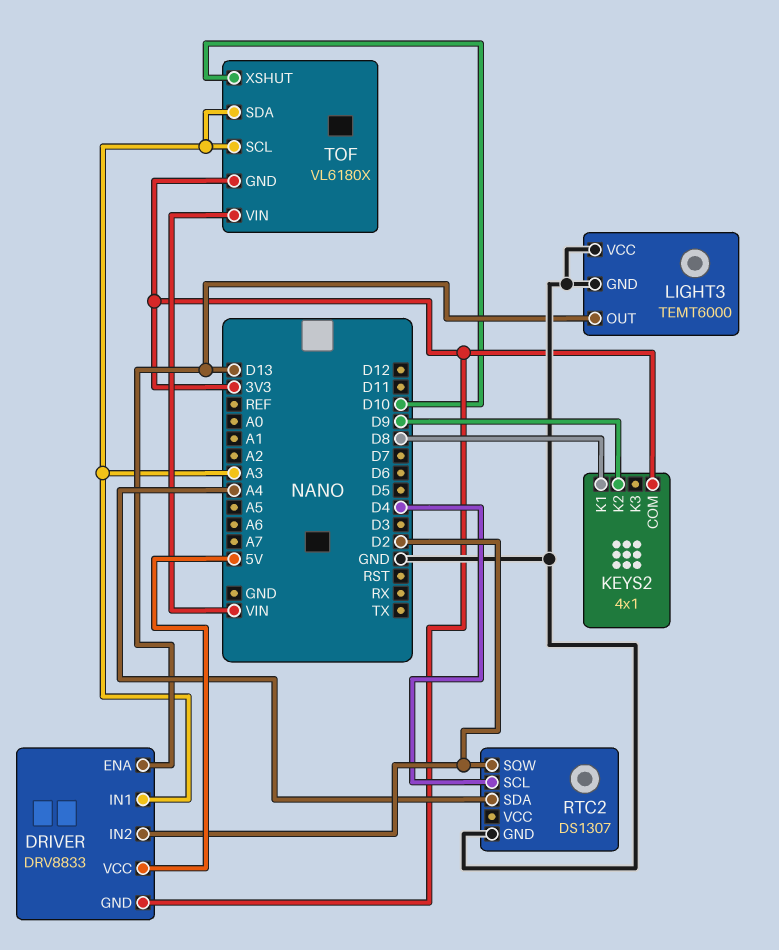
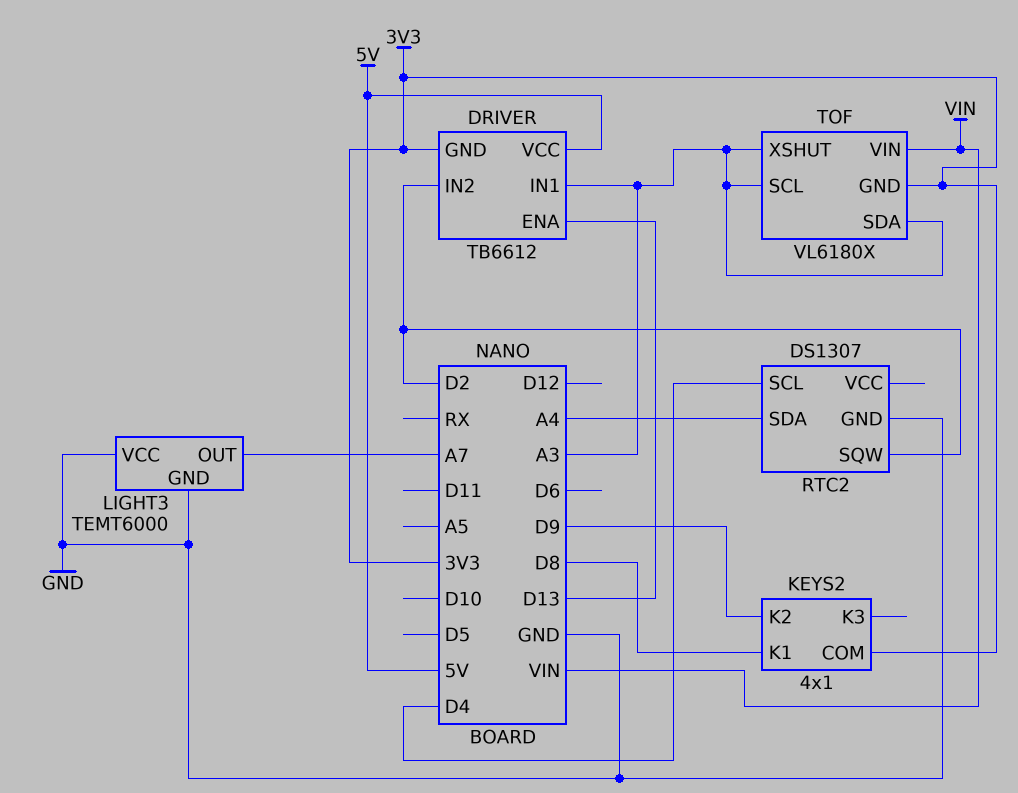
DRIVER: DRV8833 -> TB6612
LIGHT3 pin OUT: D13 -> A7
TOF pin XSHUT: D10 -> A3

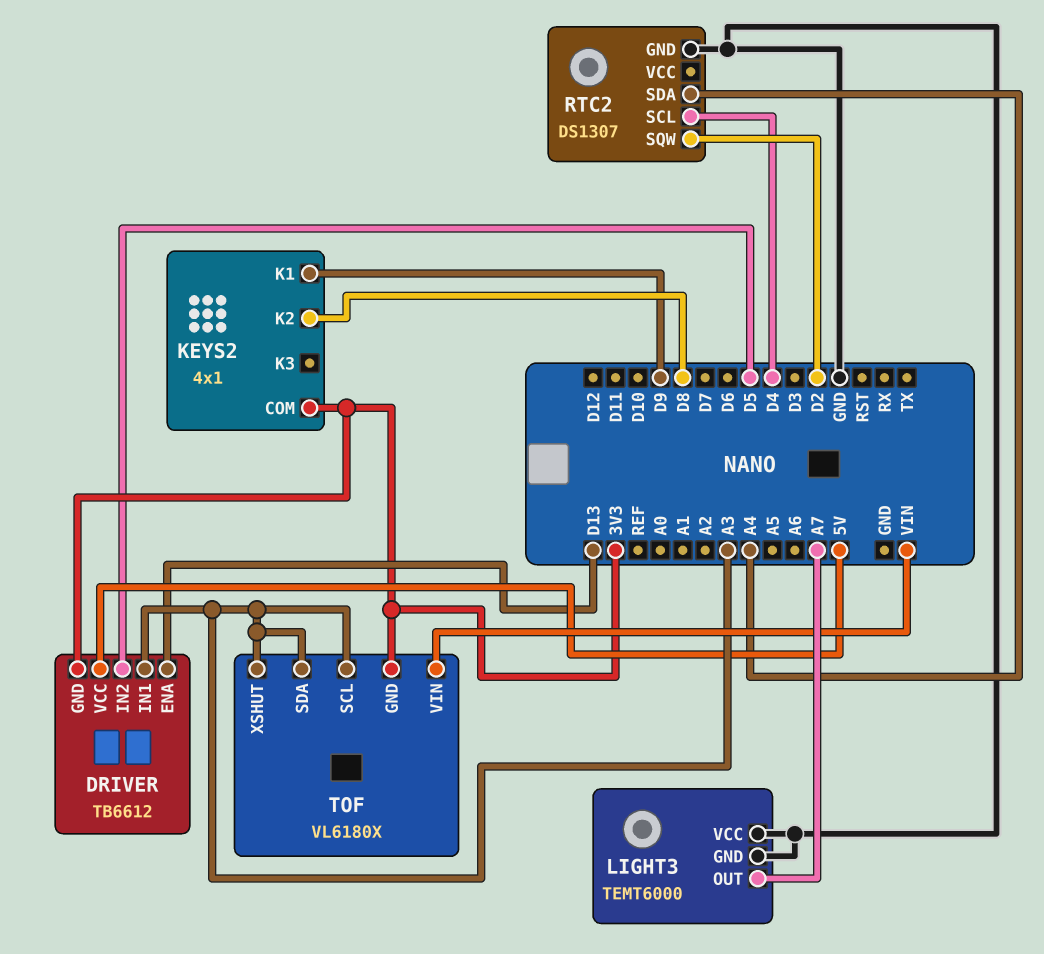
DRIVER pin IN2: D2 -> D5
KEYS2 pin K1: D8 -> D9
KEYS2 pin K2: D9 -> D8

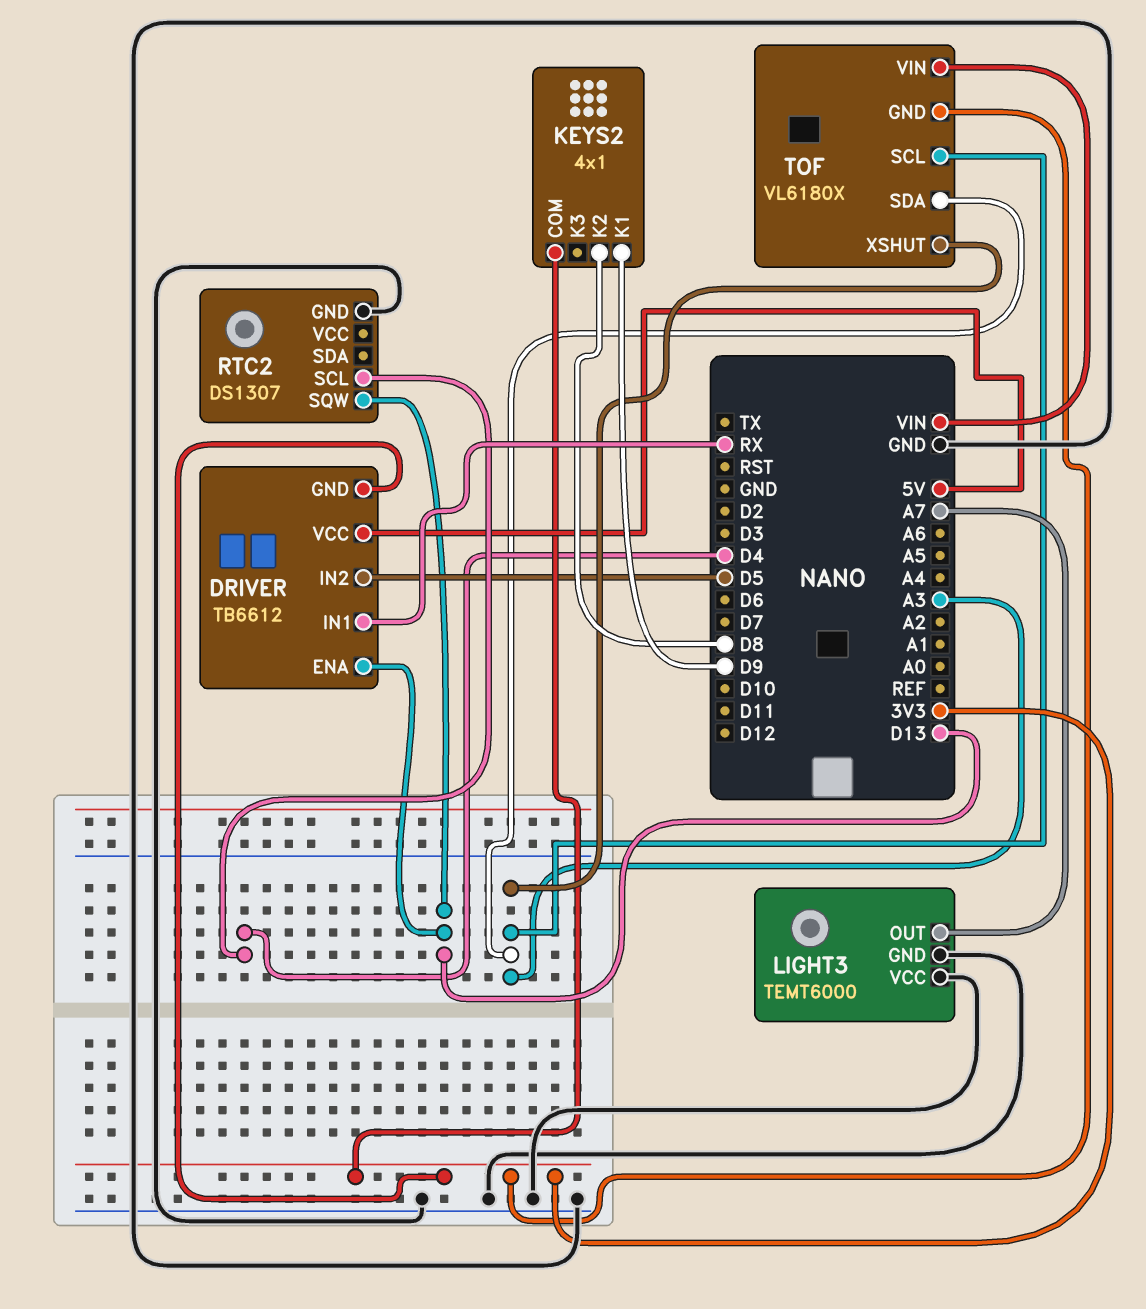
DRIVER pin IN1: A3 -> RX
RTC2 pin SDA: A4 -> none
RTC2 pin SQW: D2 -> D13

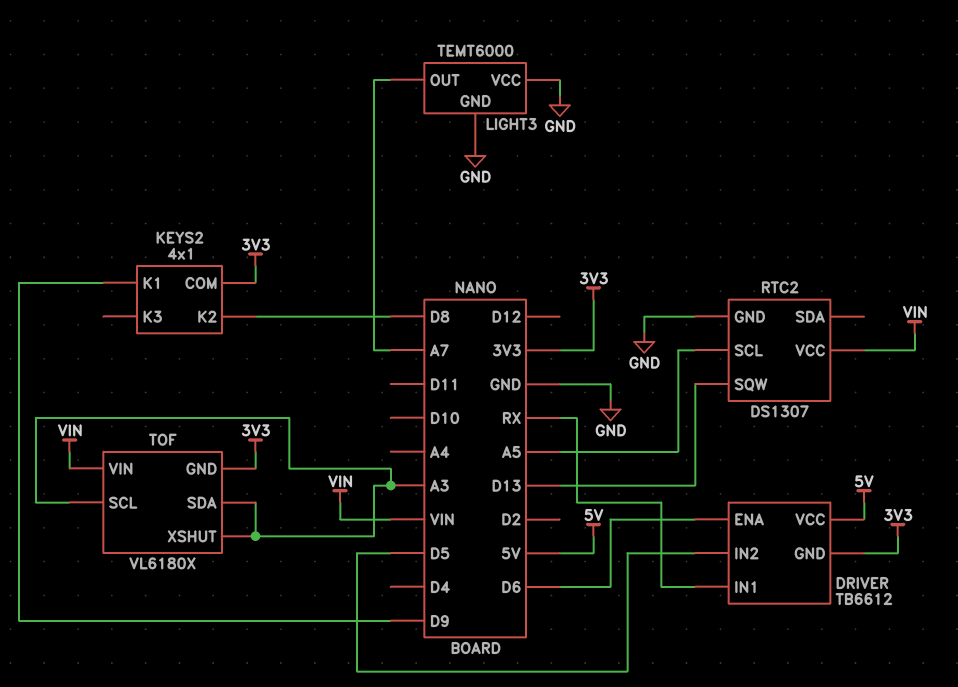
DRIVER pin ENA: D13 -> D6
RTC2 pin SCL: D4 -> A5
RTC2 pin VCC: none -> VIN

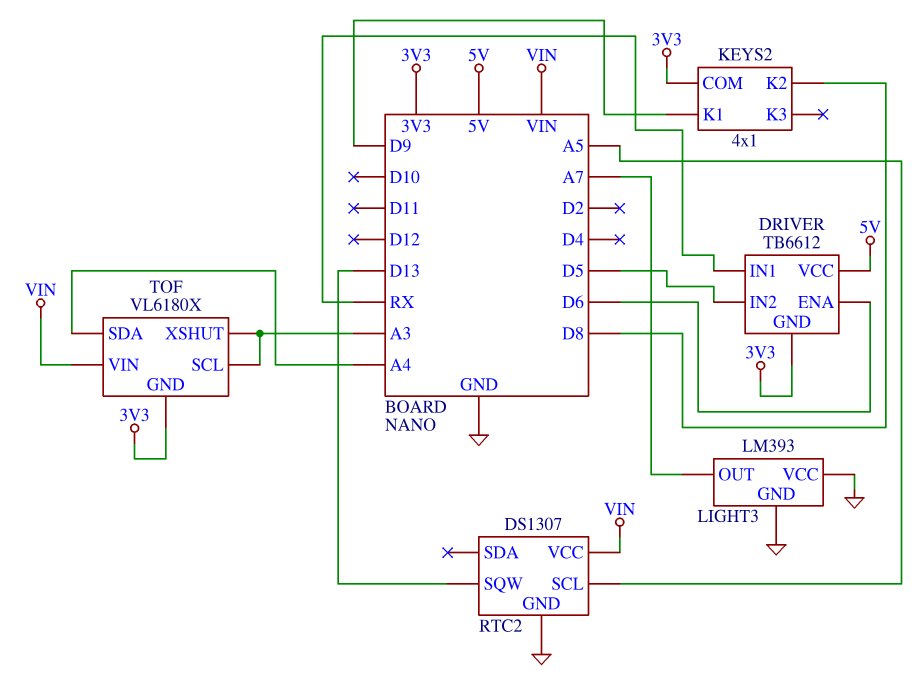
LIGHT3: TEMT6000 -> LM393
TOF pin SDA: A3 -> A4

